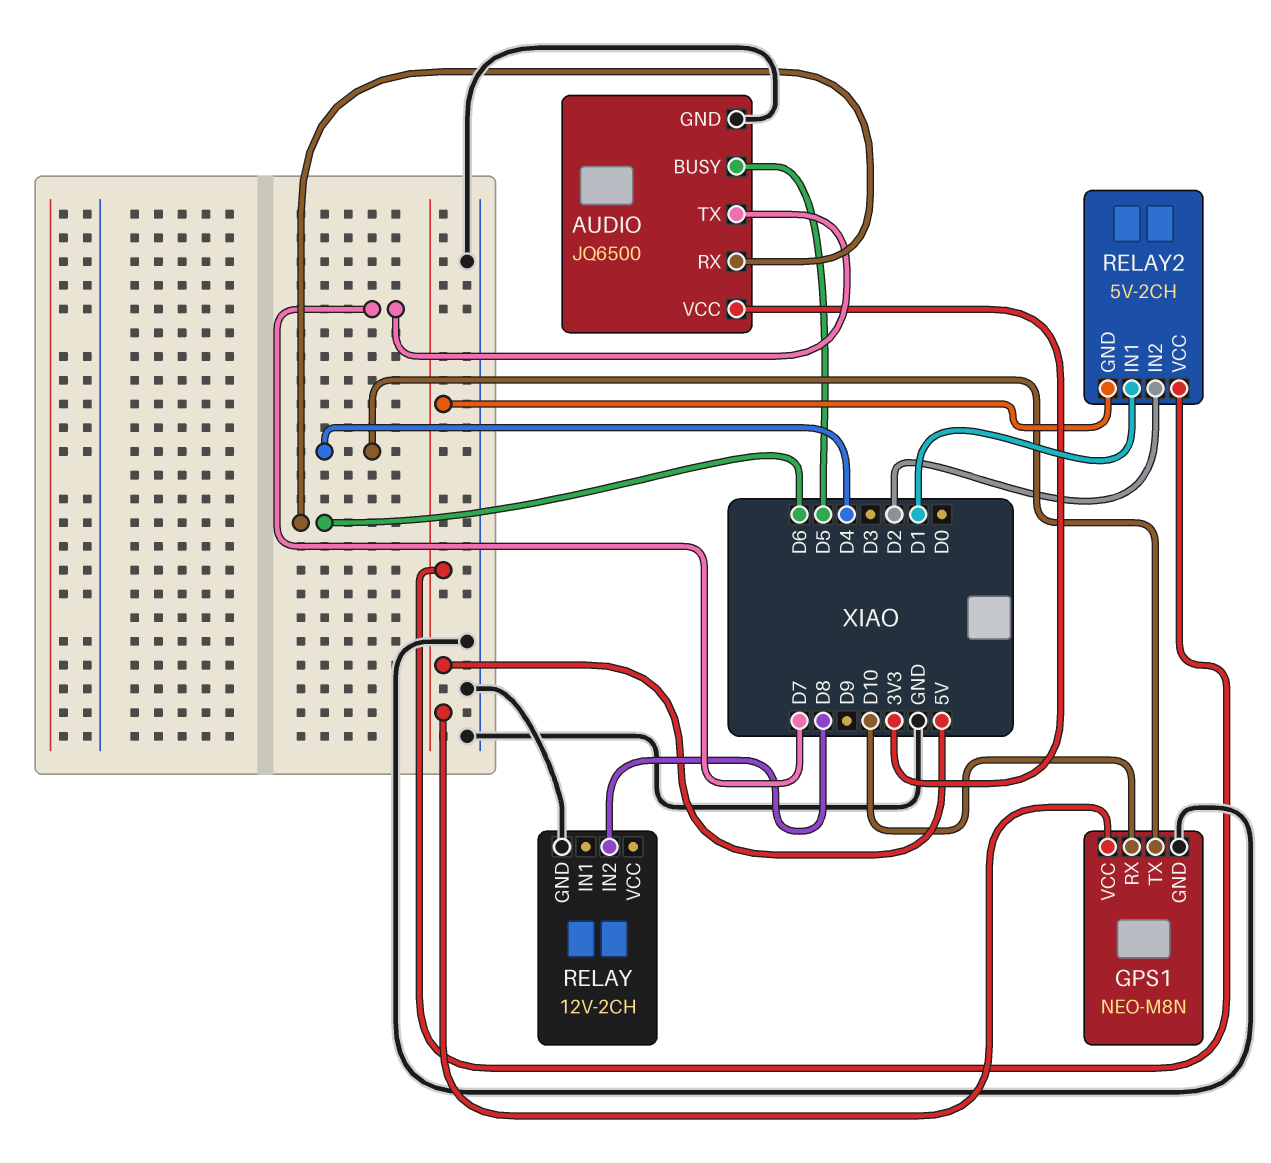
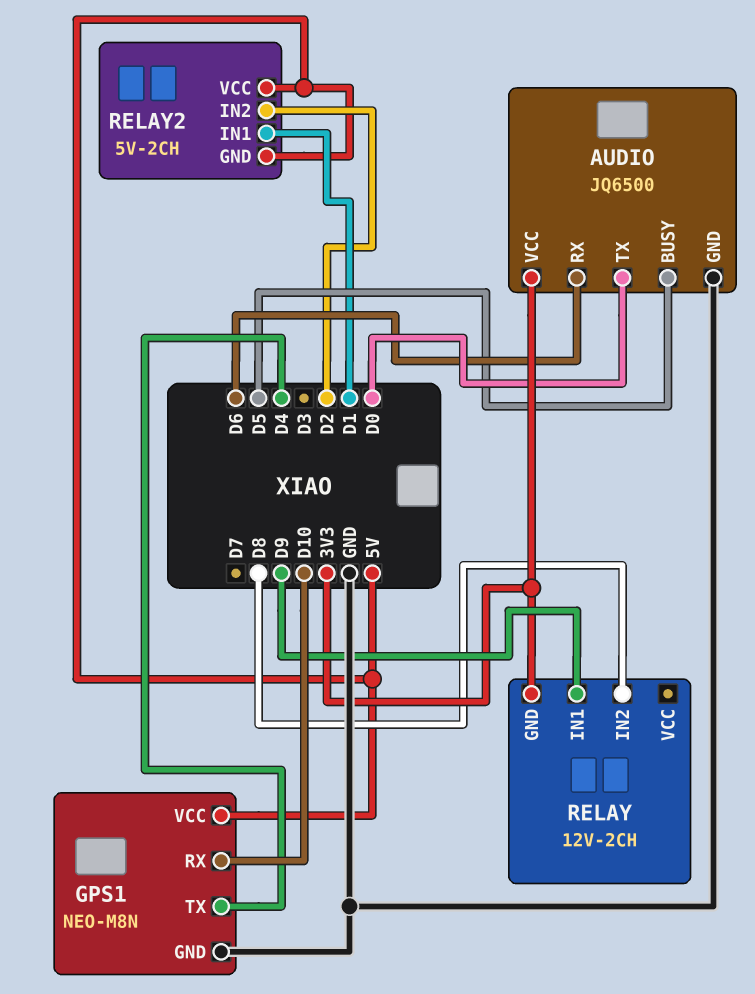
AUDIO pin TX: D7 -> D0
RELAY pin GND: GND -> 3V3
RELAY pin IN1: none -> D9

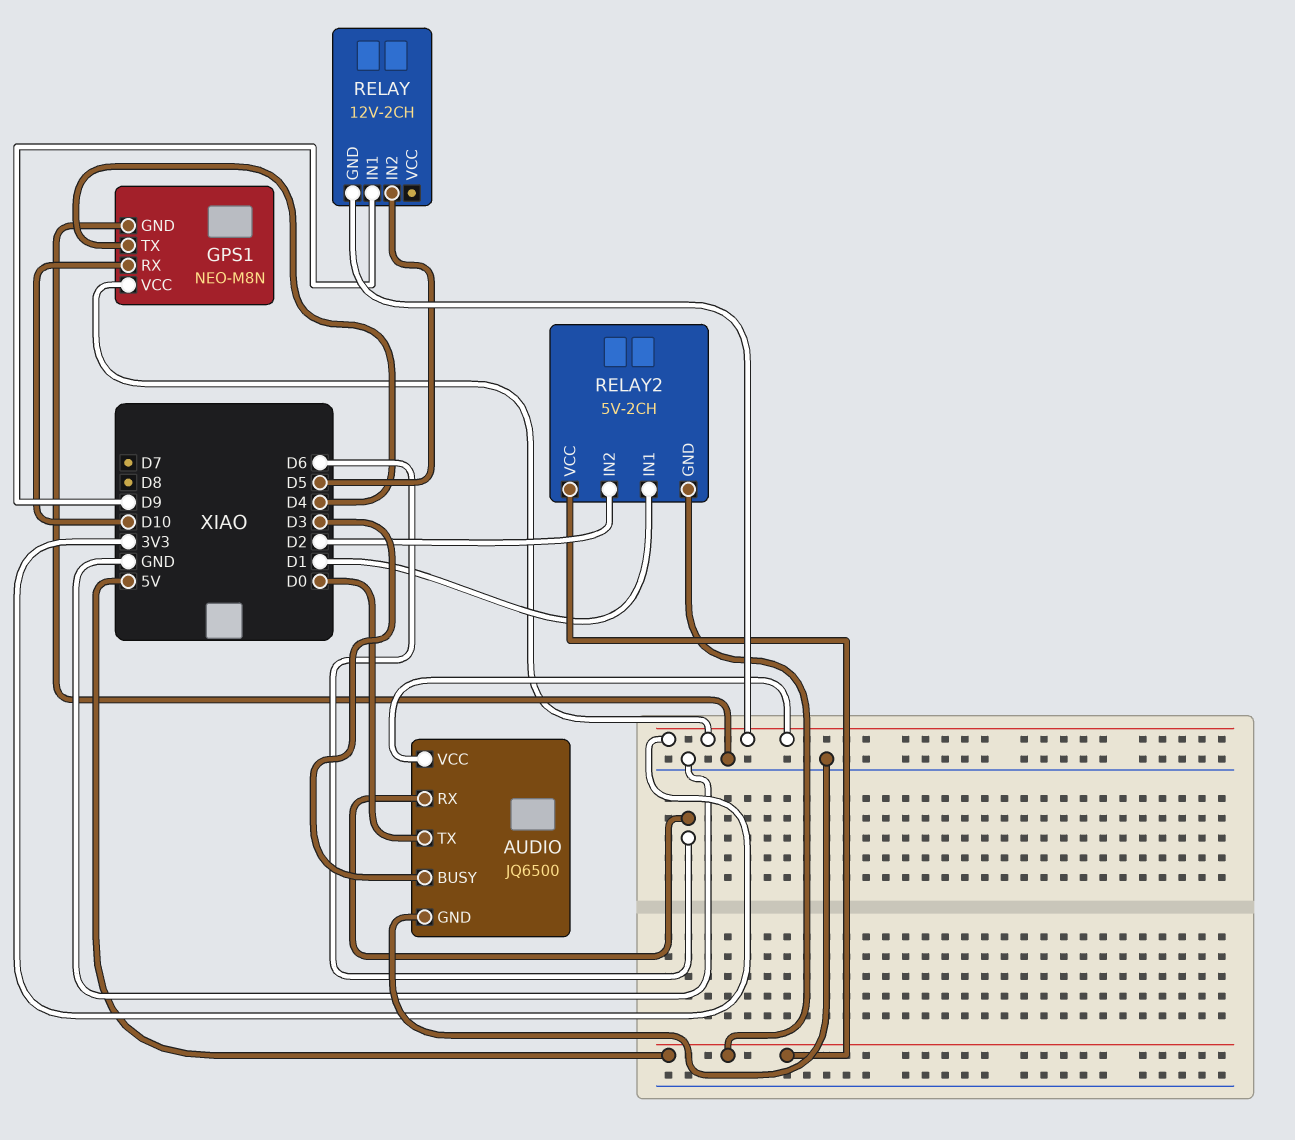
AUDIO pin BUSY: D5 -> D3
GPS1 pin VCC: 5V -> 3V3
RELAY pin IN2: D8 -> D5

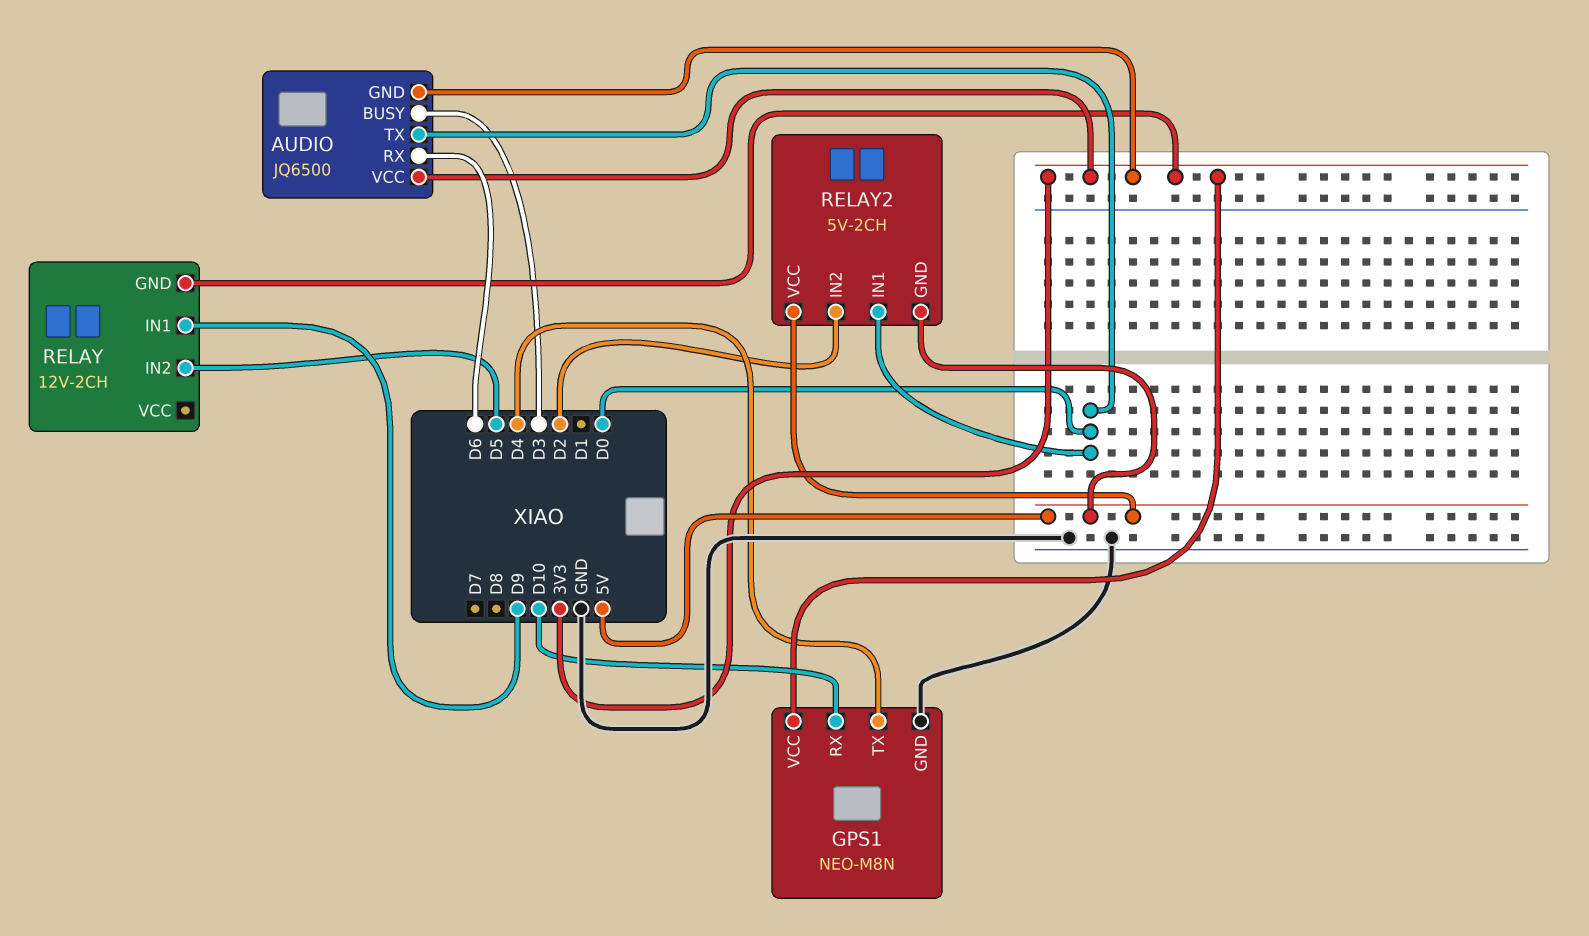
AUDIO pin GND: GND -> 3V3
RELAY2 pin IN1: D1 -> D0

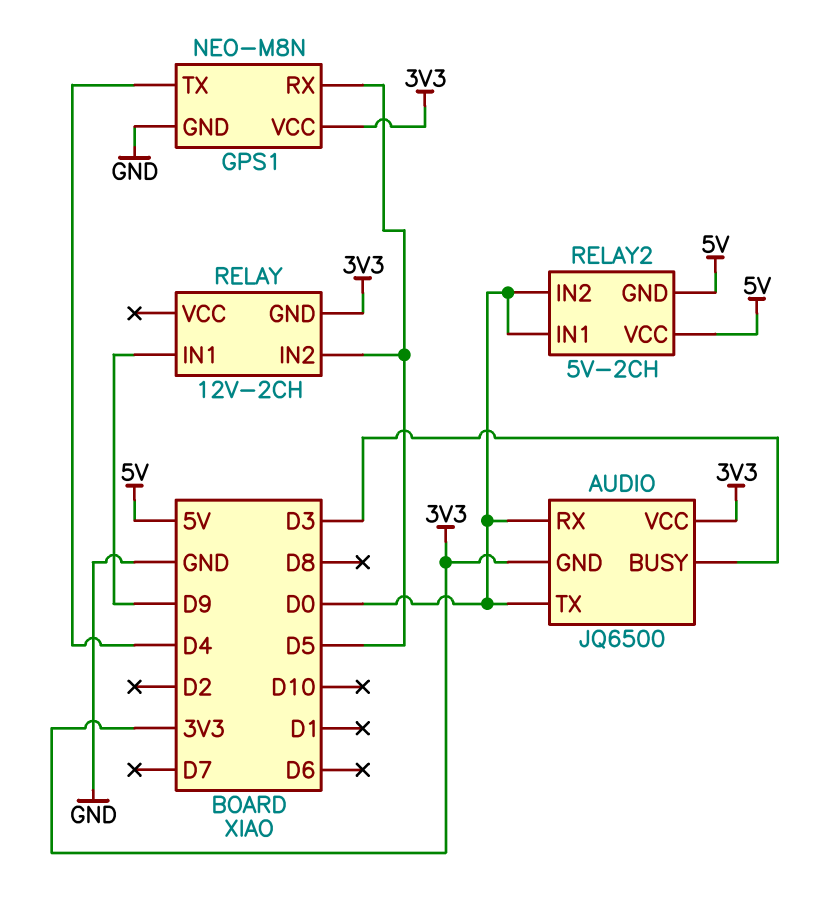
AUDIO pin RX: D6 -> D0
GPS1 pin RX: D10 -> D5
RELAY2 pin IN2: D2 -> D0

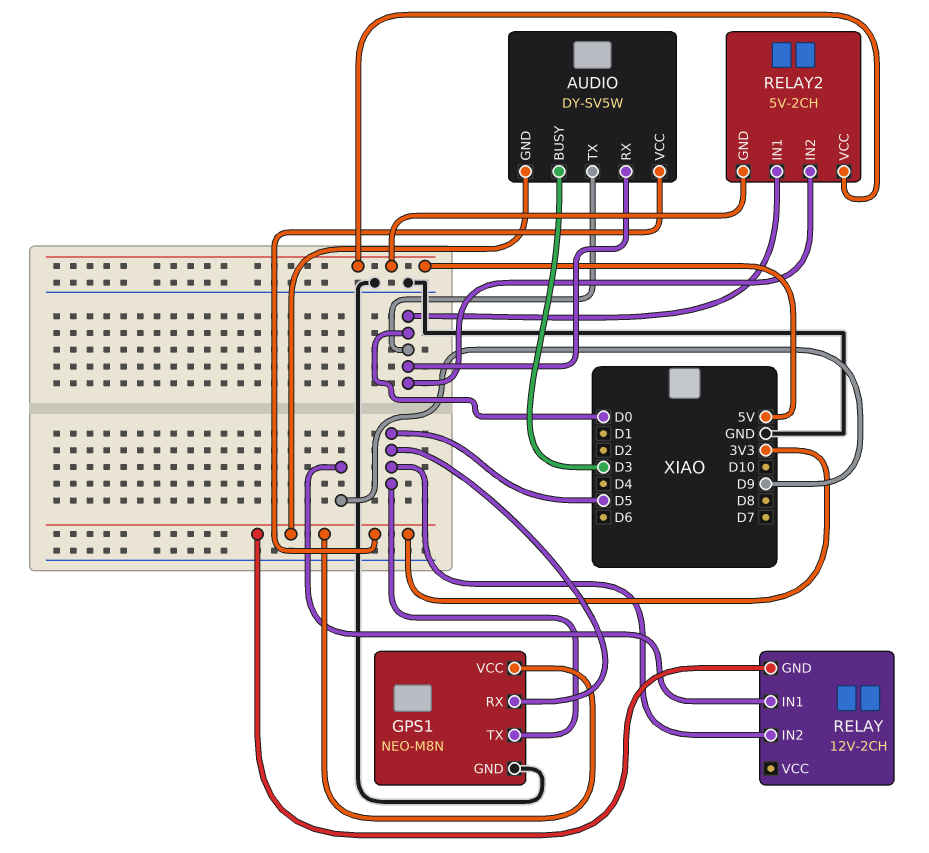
AUDIO: JQ6500 -> DY-SV5W
GPS1 pin TX: D4 -> D5

